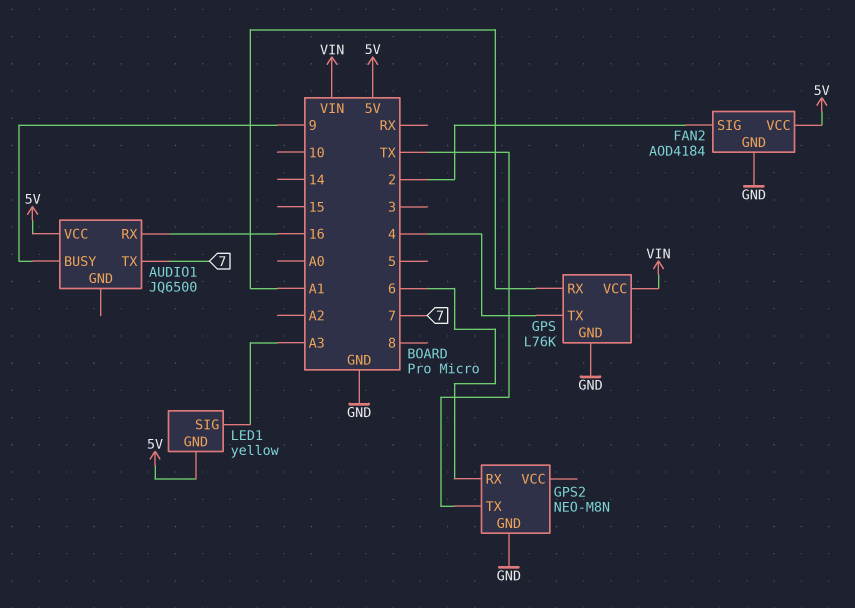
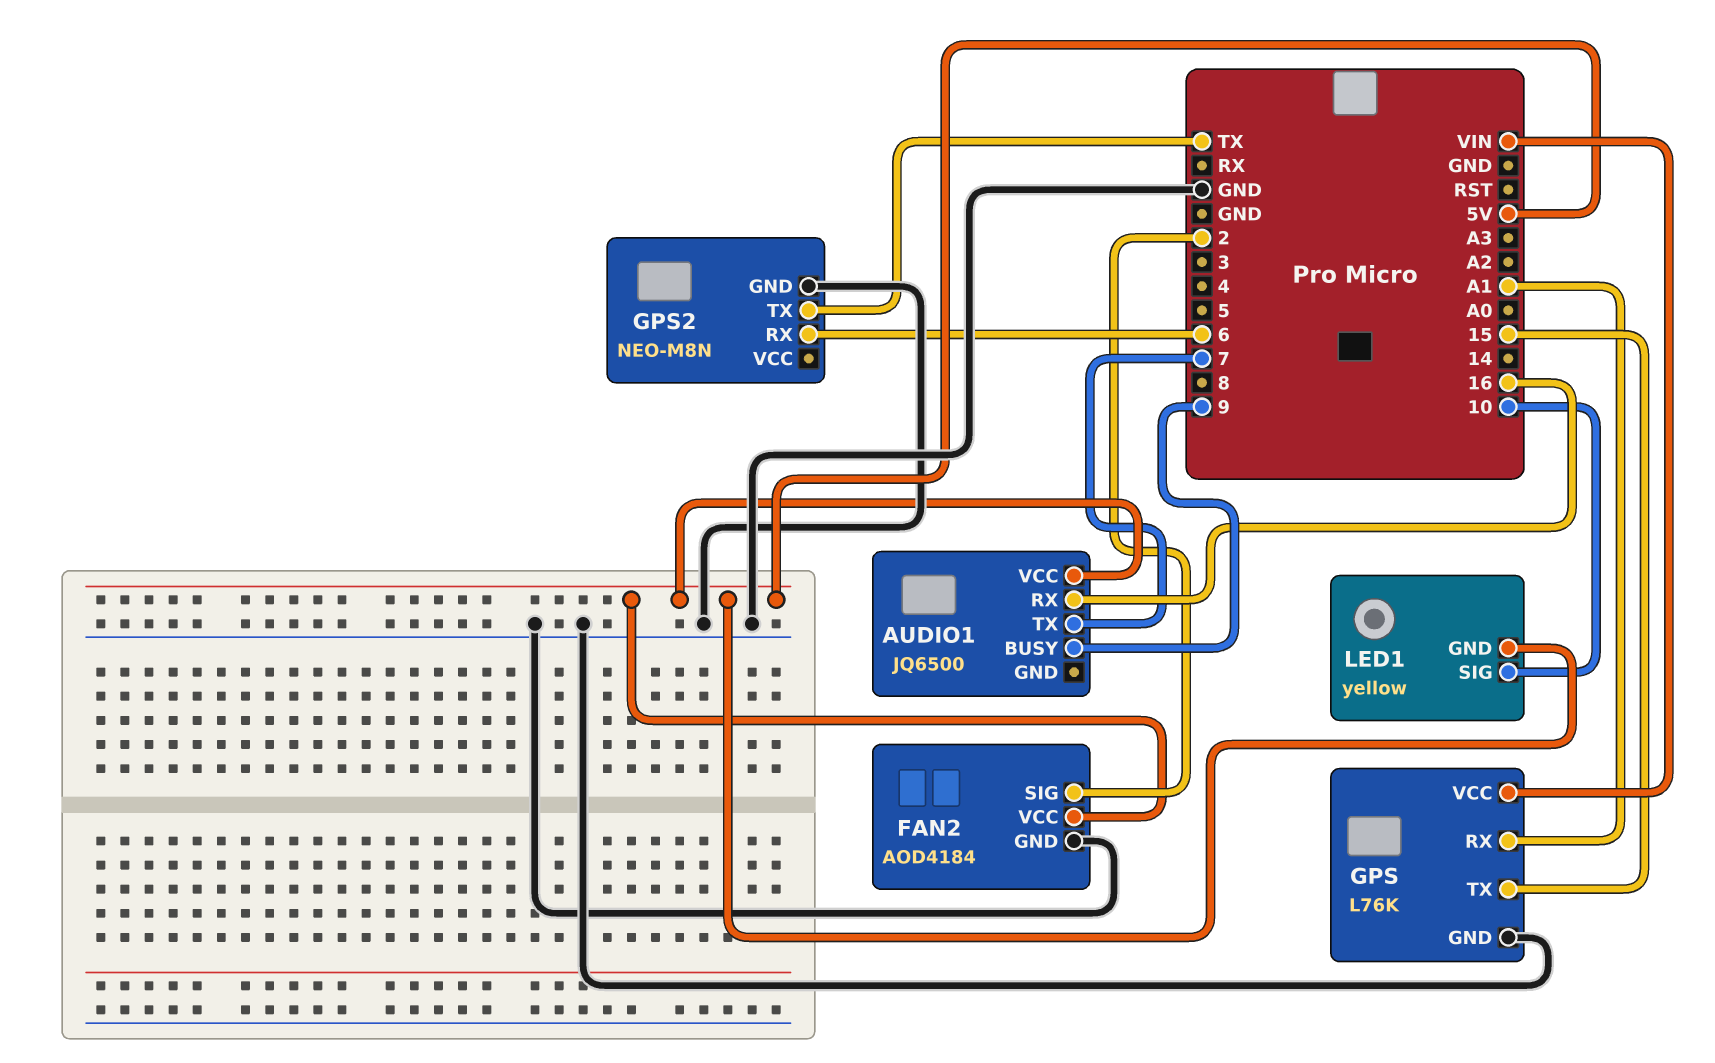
GPS pin TX: 4 -> 15
LED1 pin SIG: A3 -> 10

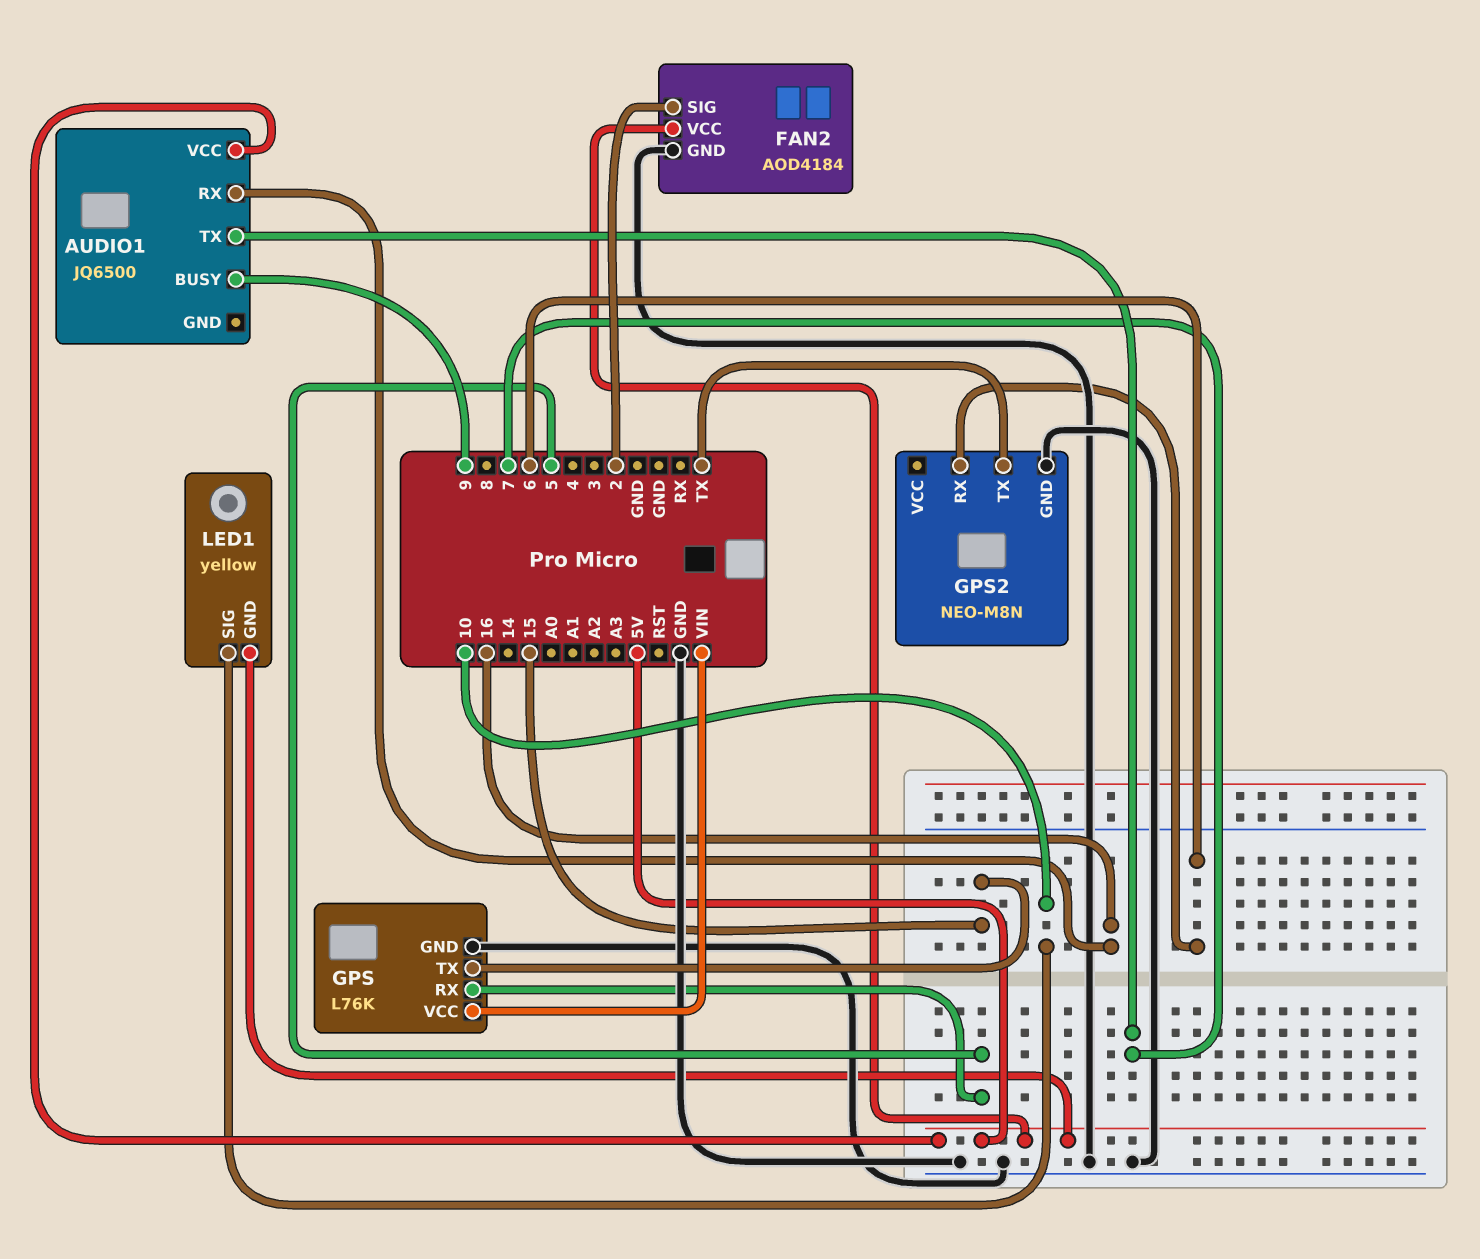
GPS pin RX: A1 -> 5

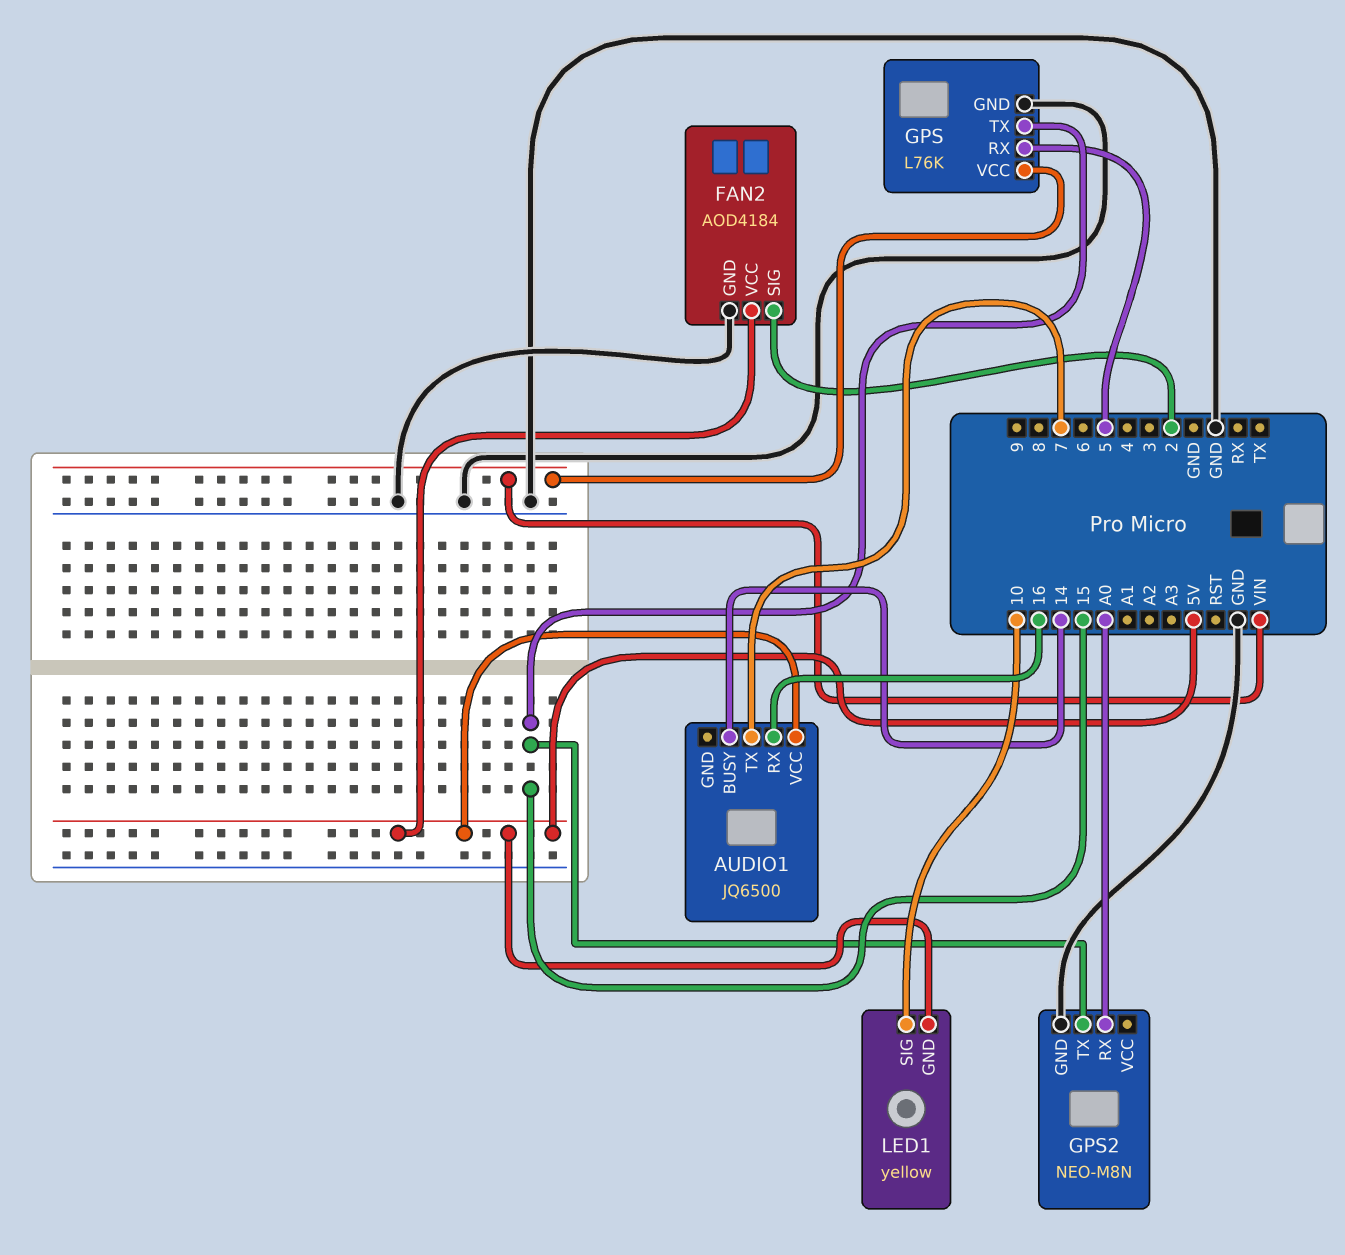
AUDIO1 pin BUSY: 9 -> 14
GPS2 pin RX: 6 -> A0
GPS2 pin TX: TX -> 15

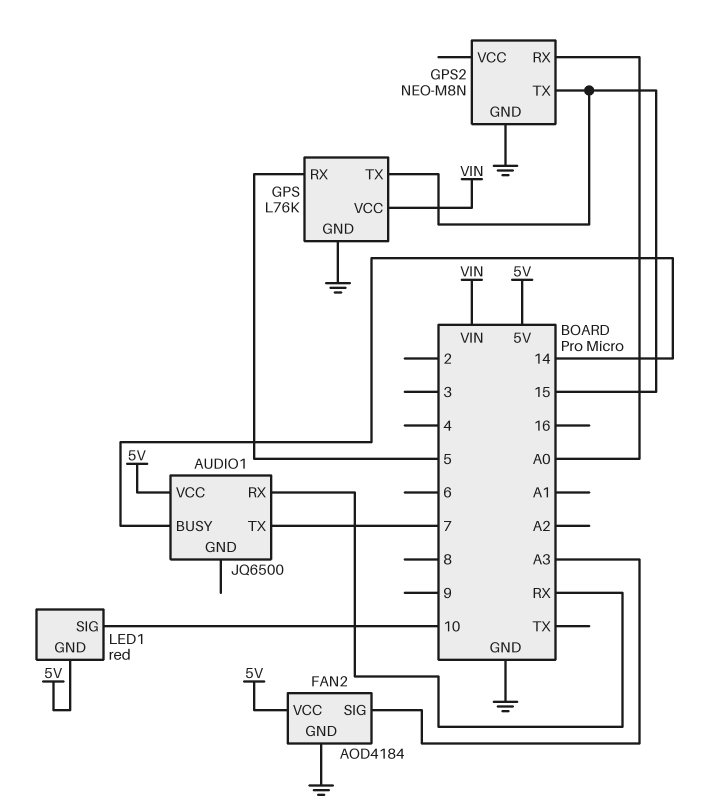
AUDIO1 pin RX: 16 -> RX
FAN2 pin SIG: 2 -> A3
LED1: yellow -> red

